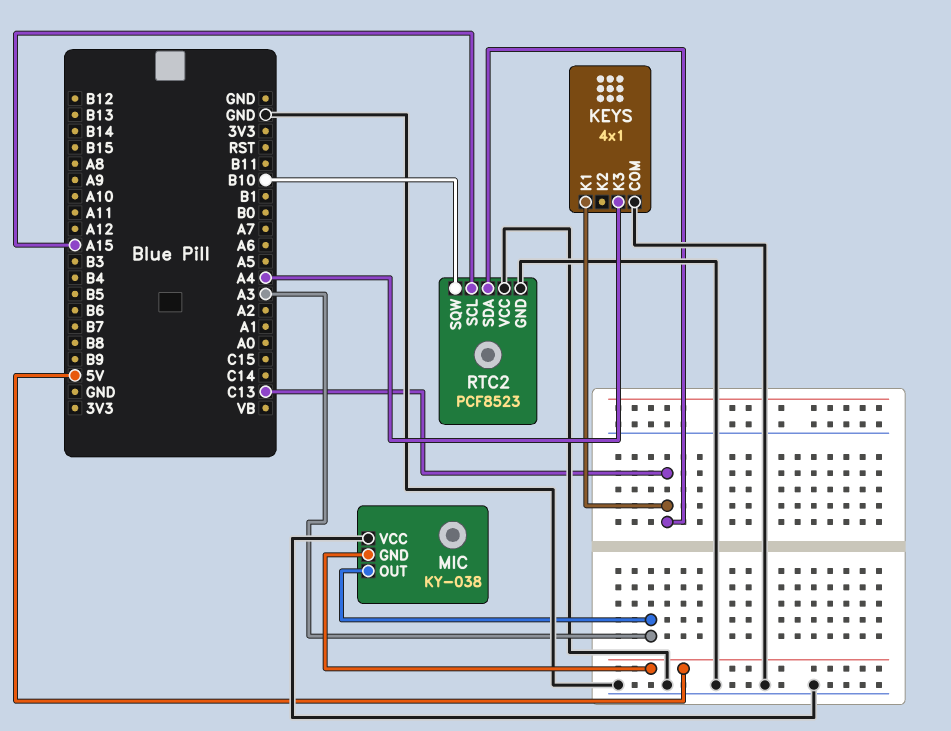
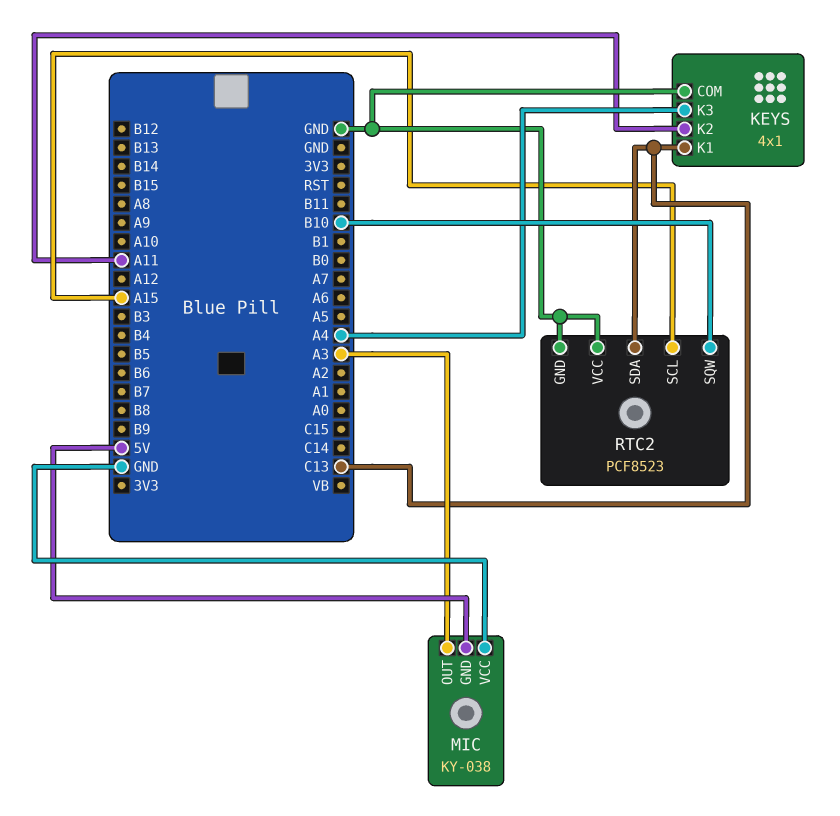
KEYS pin K2: none -> A11

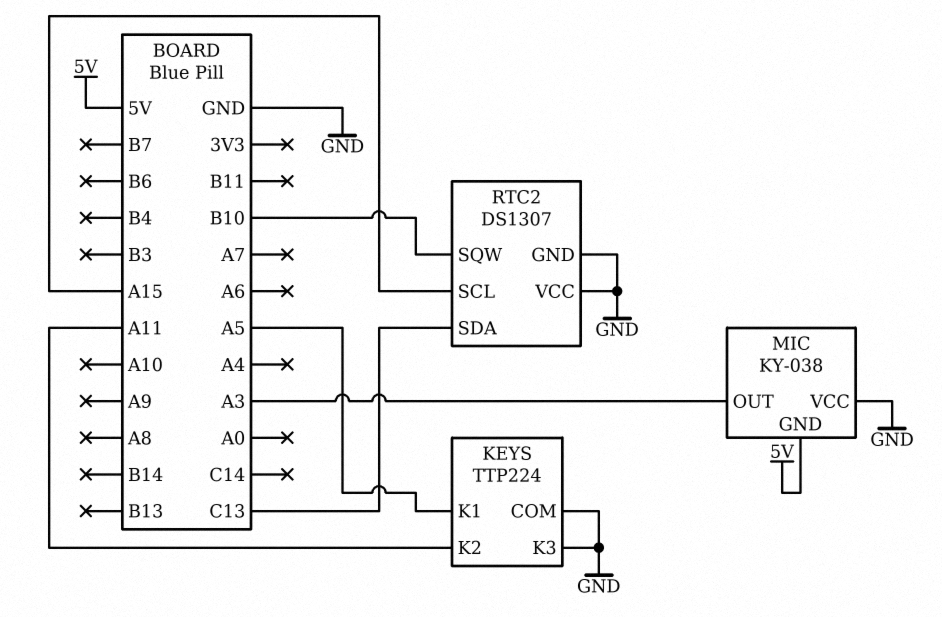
KEYS: 4x1 -> TTP224
KEYS pin K1: C13 -> A5
KEYS pin K3: A4 -> GND
RTC2: PCF8523 -> DS1307

